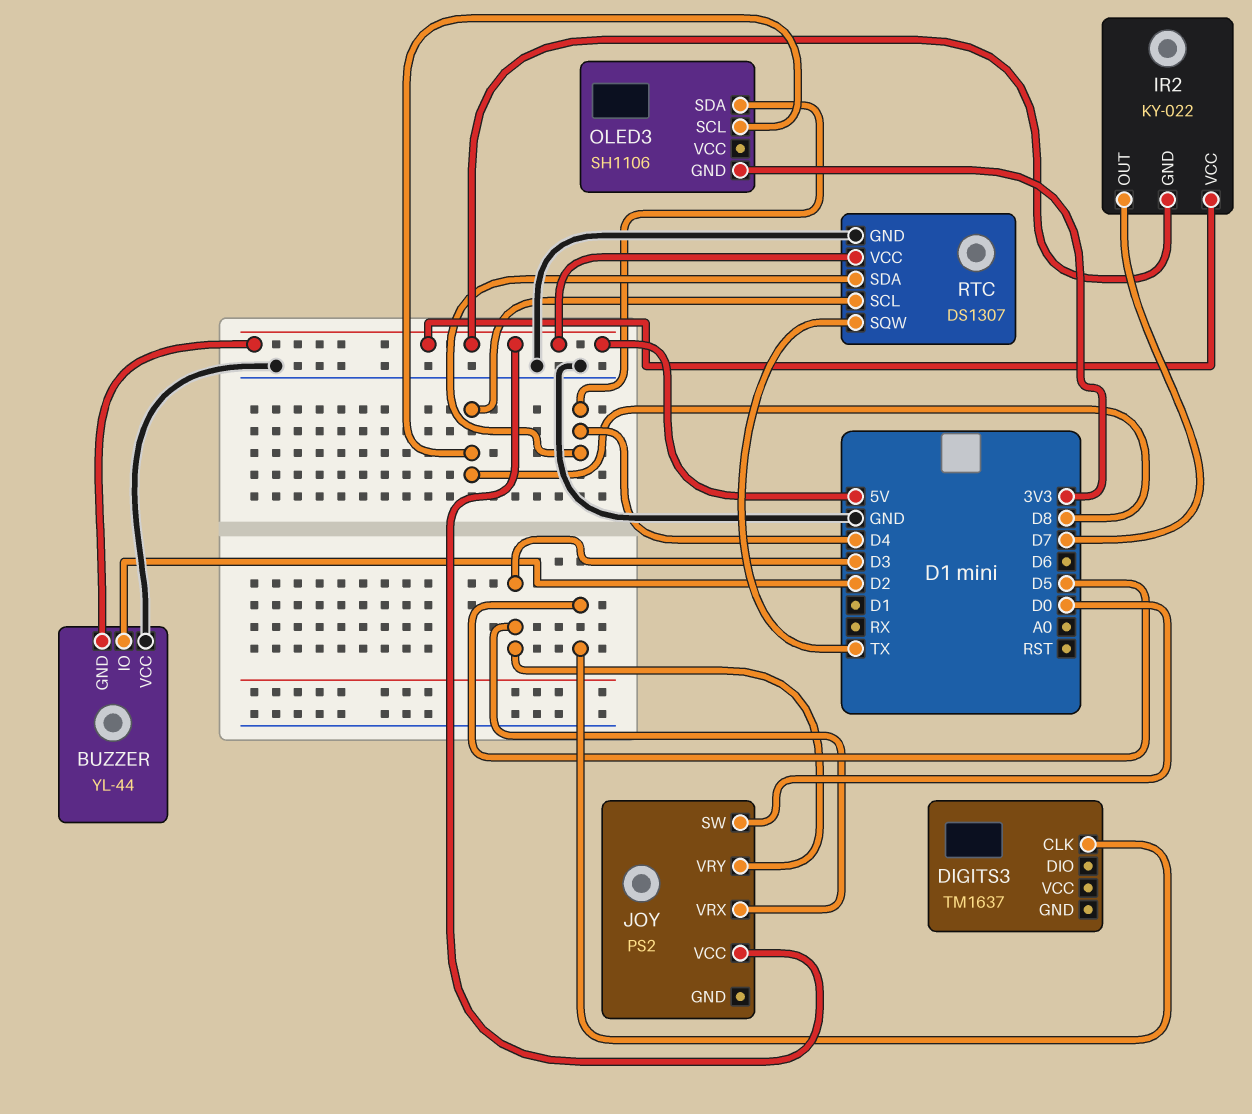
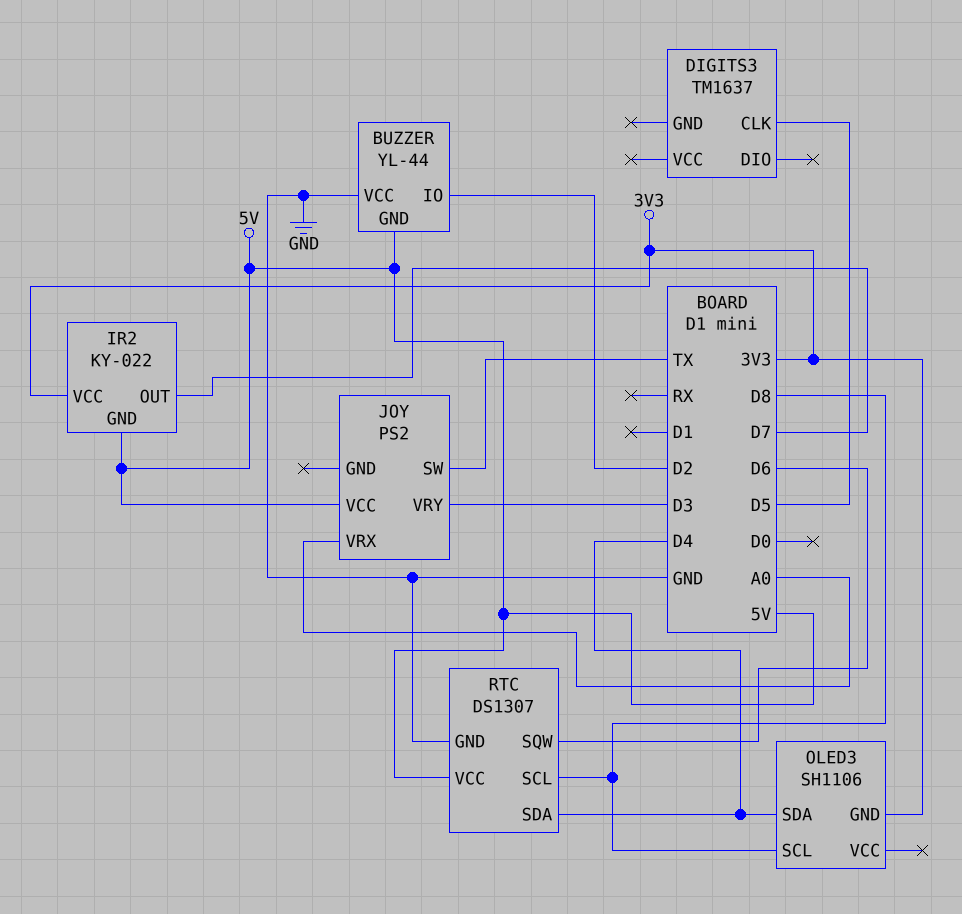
IR2 pin VCC: 5V -> 3V3
JOY pin SW: D0 -> TX
JOY pin VRX: D3 -> A0
RTC pin SQW: TX -> D6

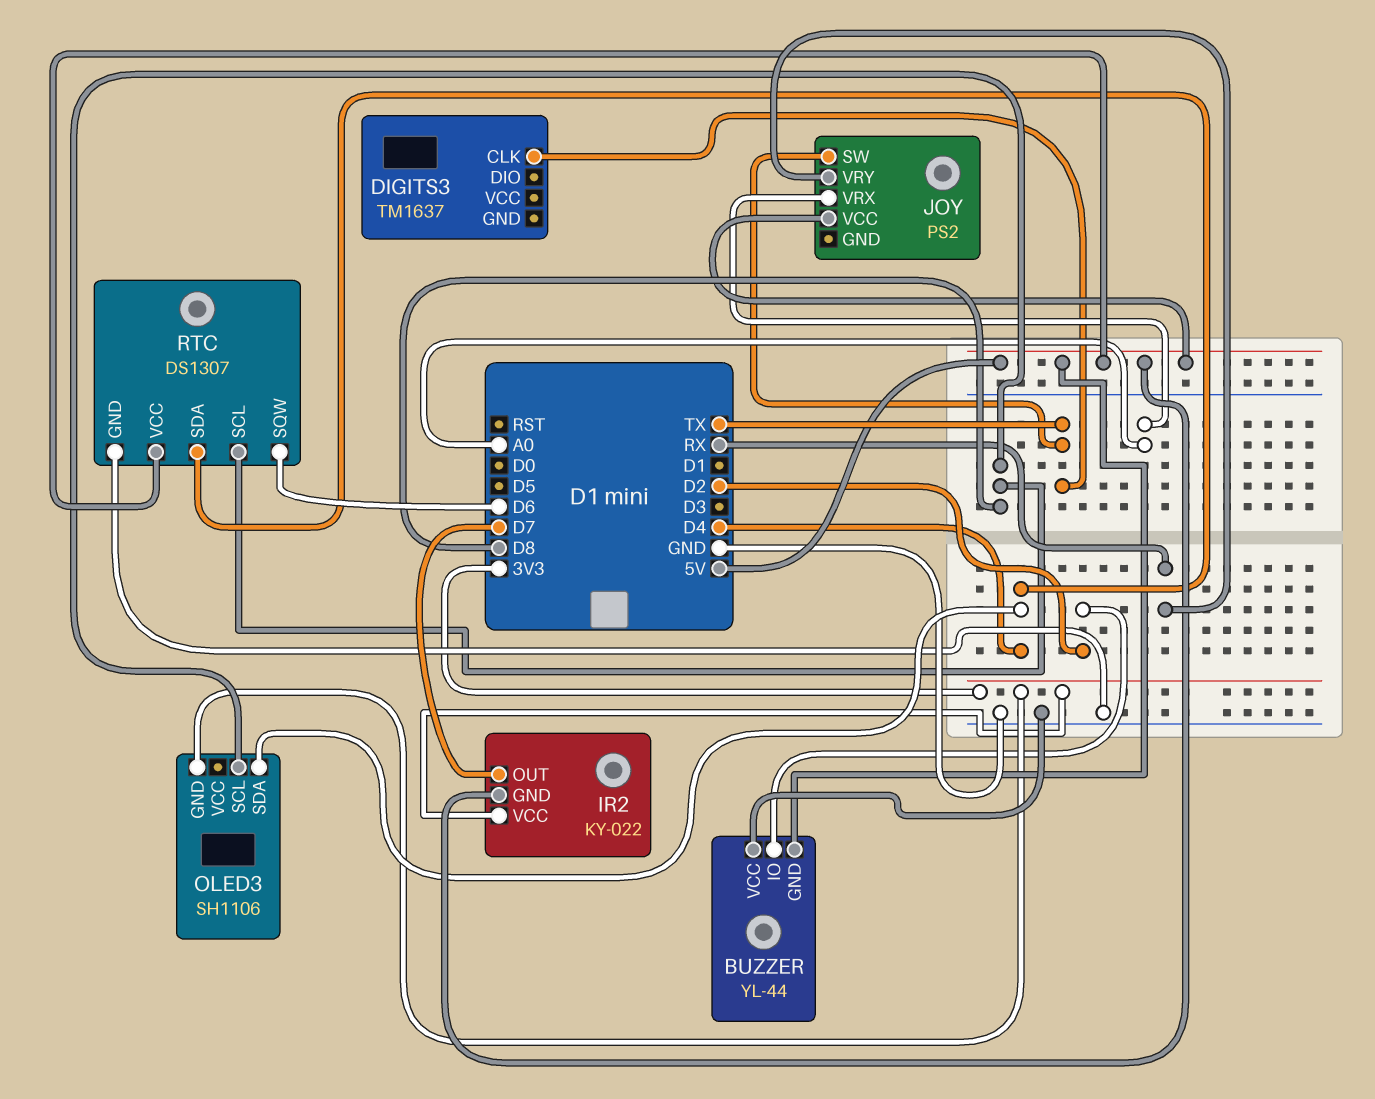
DIGITS3 pin CLK: D5 -> TX
JOY pin VRY: D3 -> RX

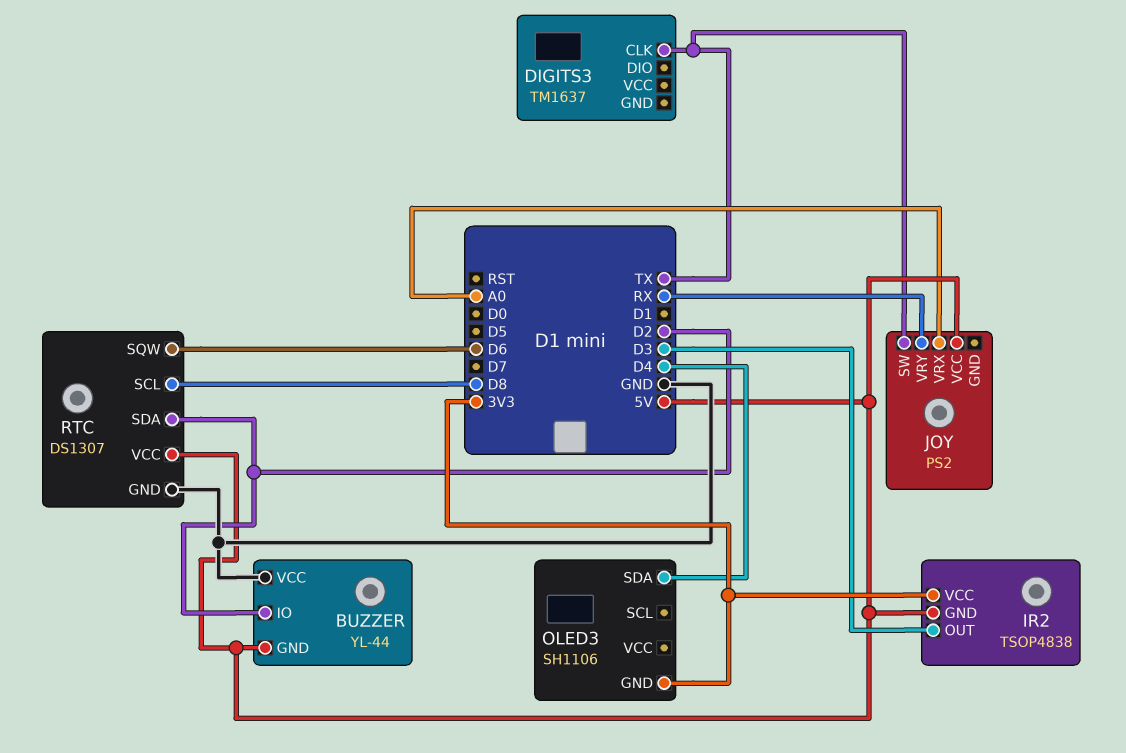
IR2: KY-022 -> TSOP4838
IR2 pin OUT: D7 -> D3
OLED3 pin SCL: D8 -> none
RTC pin SDA: D4 -> D2

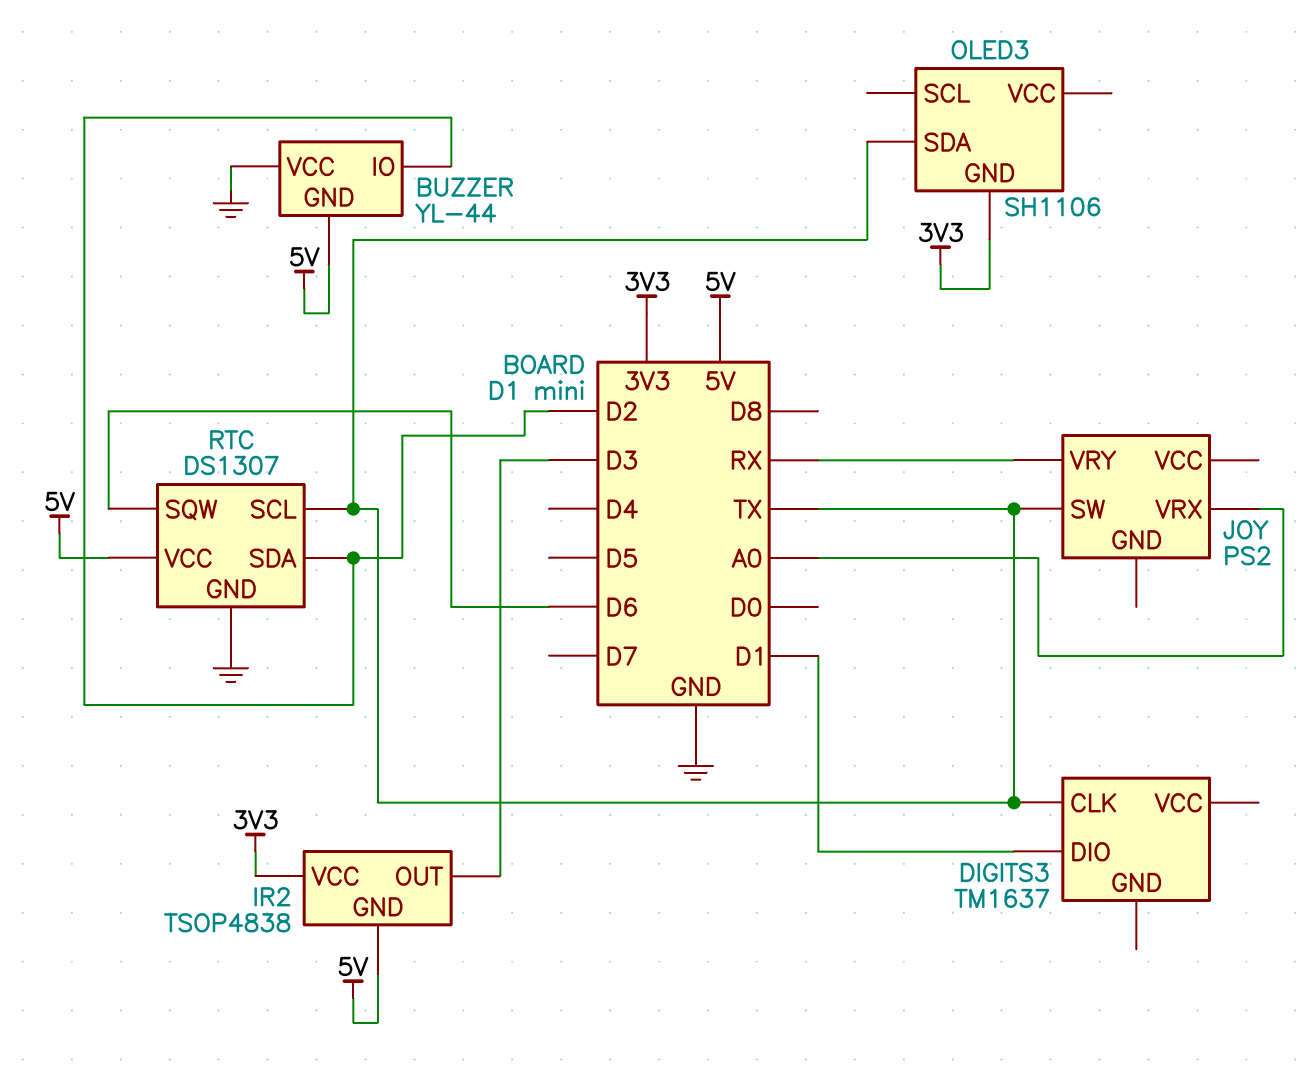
DIGITS3 pin DIO: none -> D1
JOY pin VCC: 5V -> none
OLED3 pin SDA: D4 -> TX
RTC pin SCL: D8 -> TX

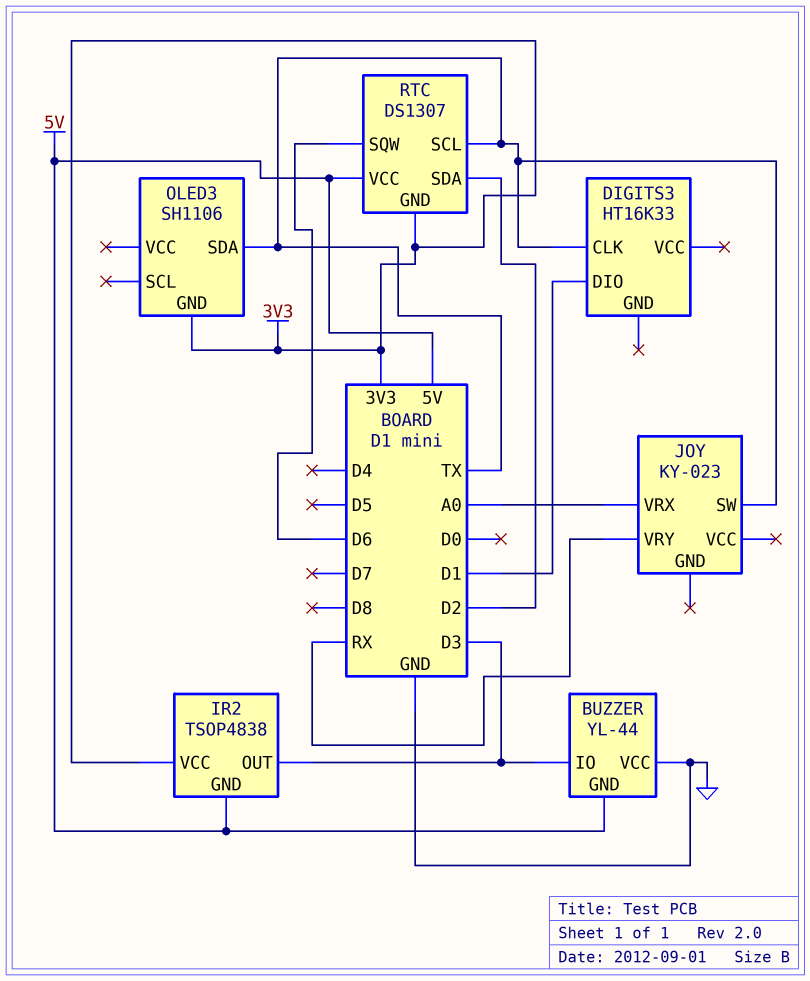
BUZZER pin IO: D2 -> D3
DIGITS3: TM1637 -> HT16K33
JOY: PS2 -> KY-023
RTC pin GND: GND -> 3V3

